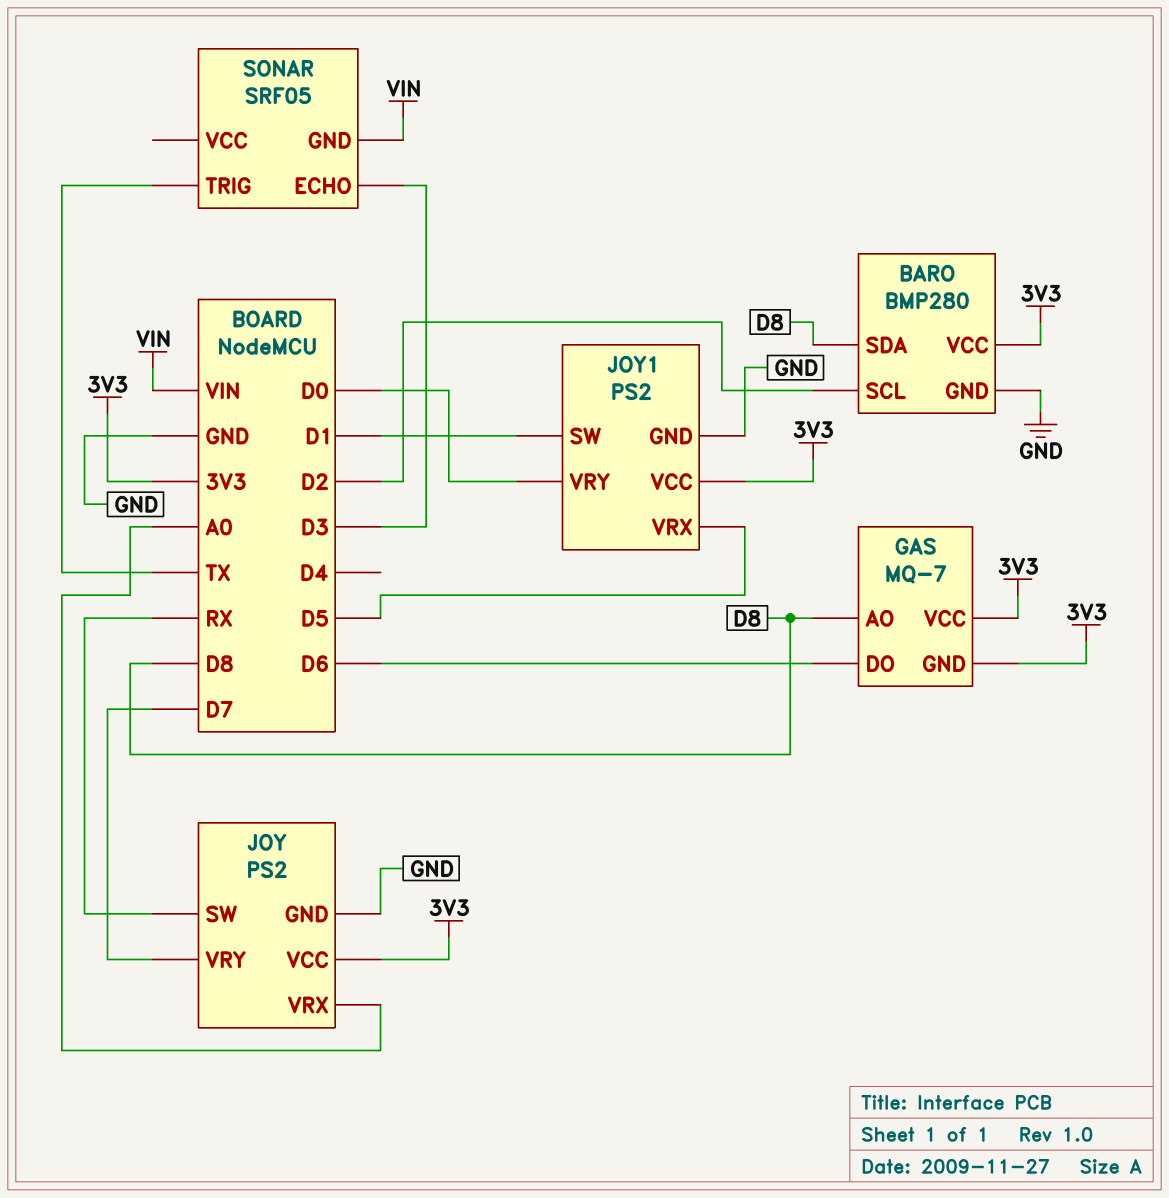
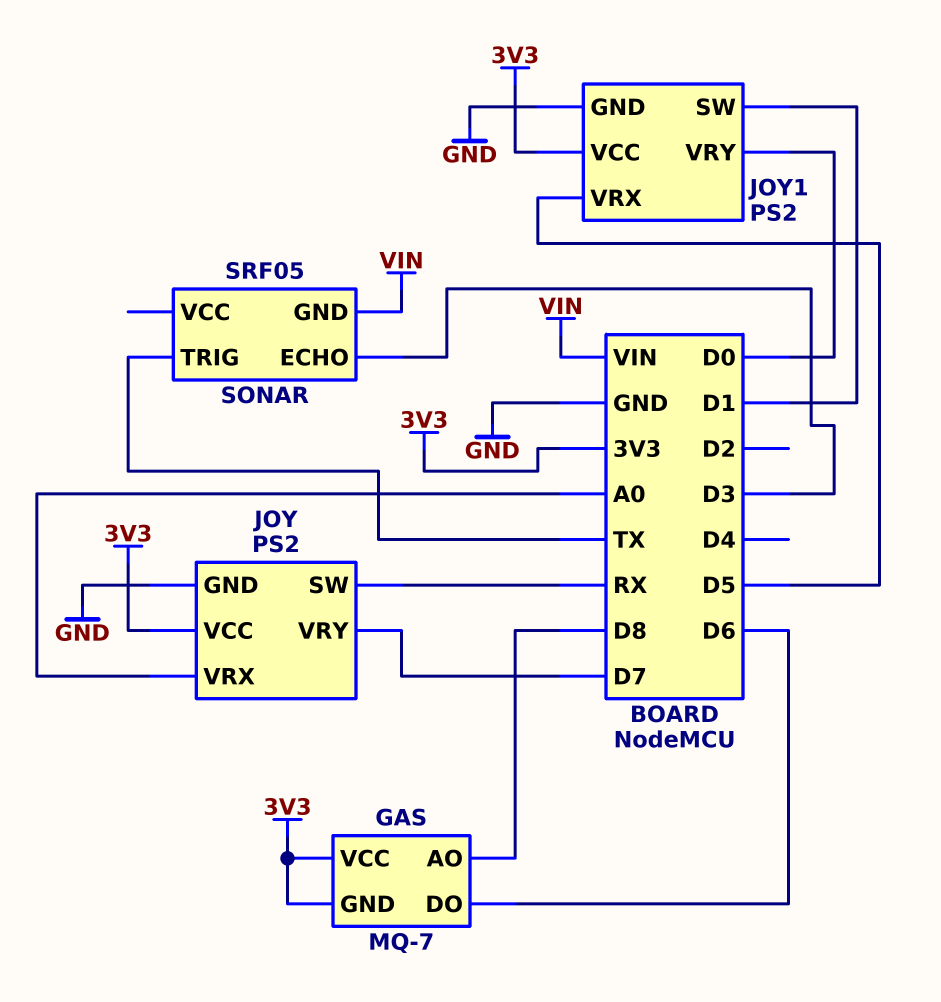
BARO: BMP280 -> none
BARO pin GND: GND -> none
BARO pin SCL: D2 -> none
BARO pin SDA: D8 -> none
BARO pin VCC: 3V3 -> none

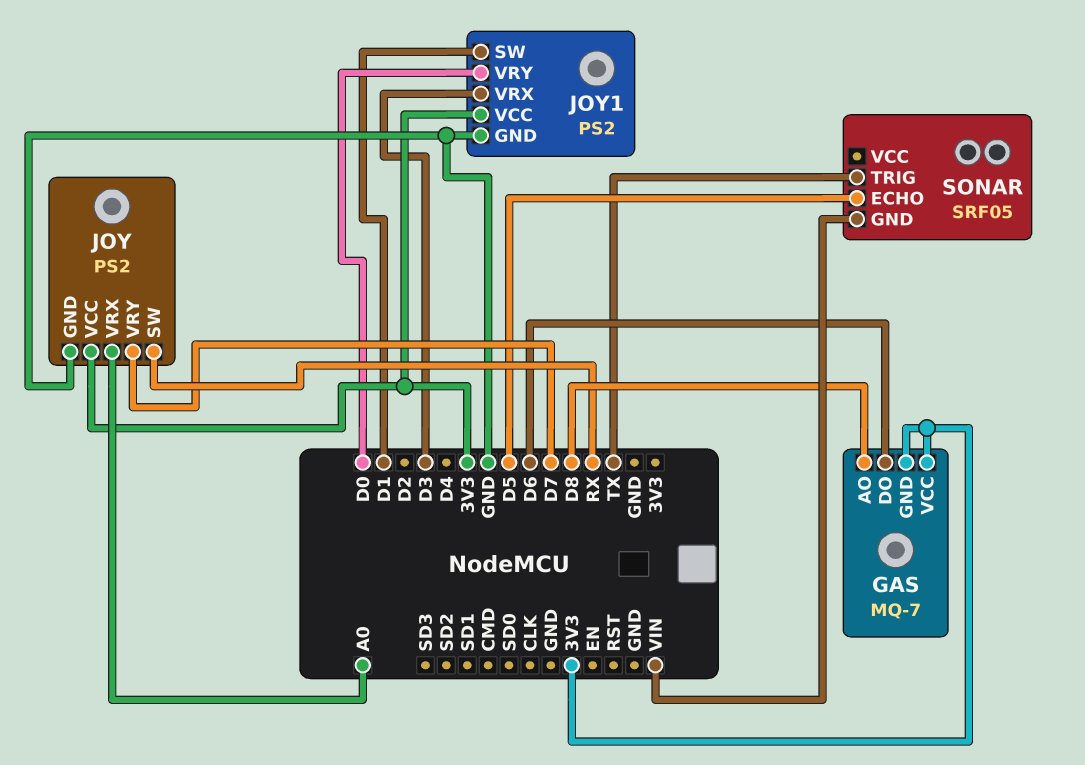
JOY1 pin VRX: D5 -> D3
SONAR pin ECHO: D3 -> D5

